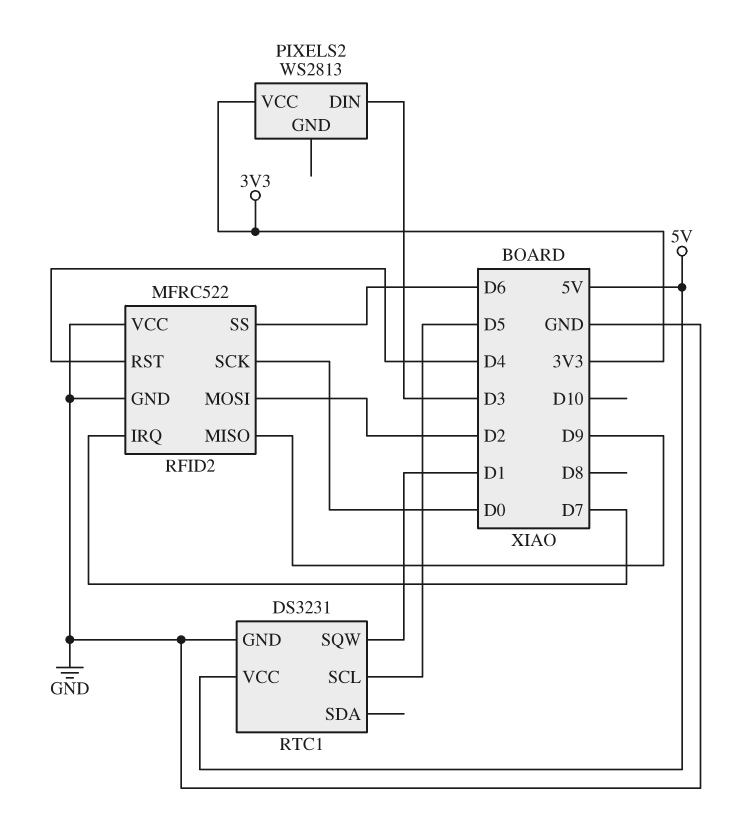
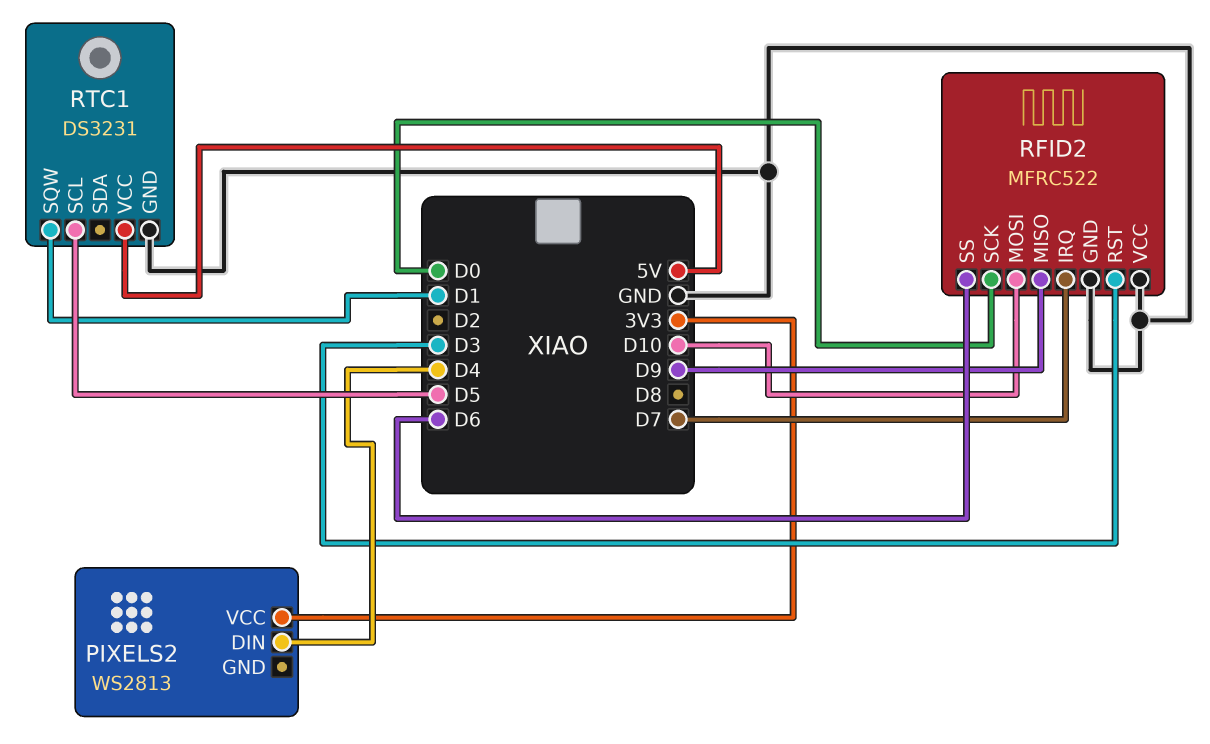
PIXELS2 pin DIN: D3 -> D4
RFID2 pin MOSI: D2 -> D10
RFID2 pin RST: D4 -> D3

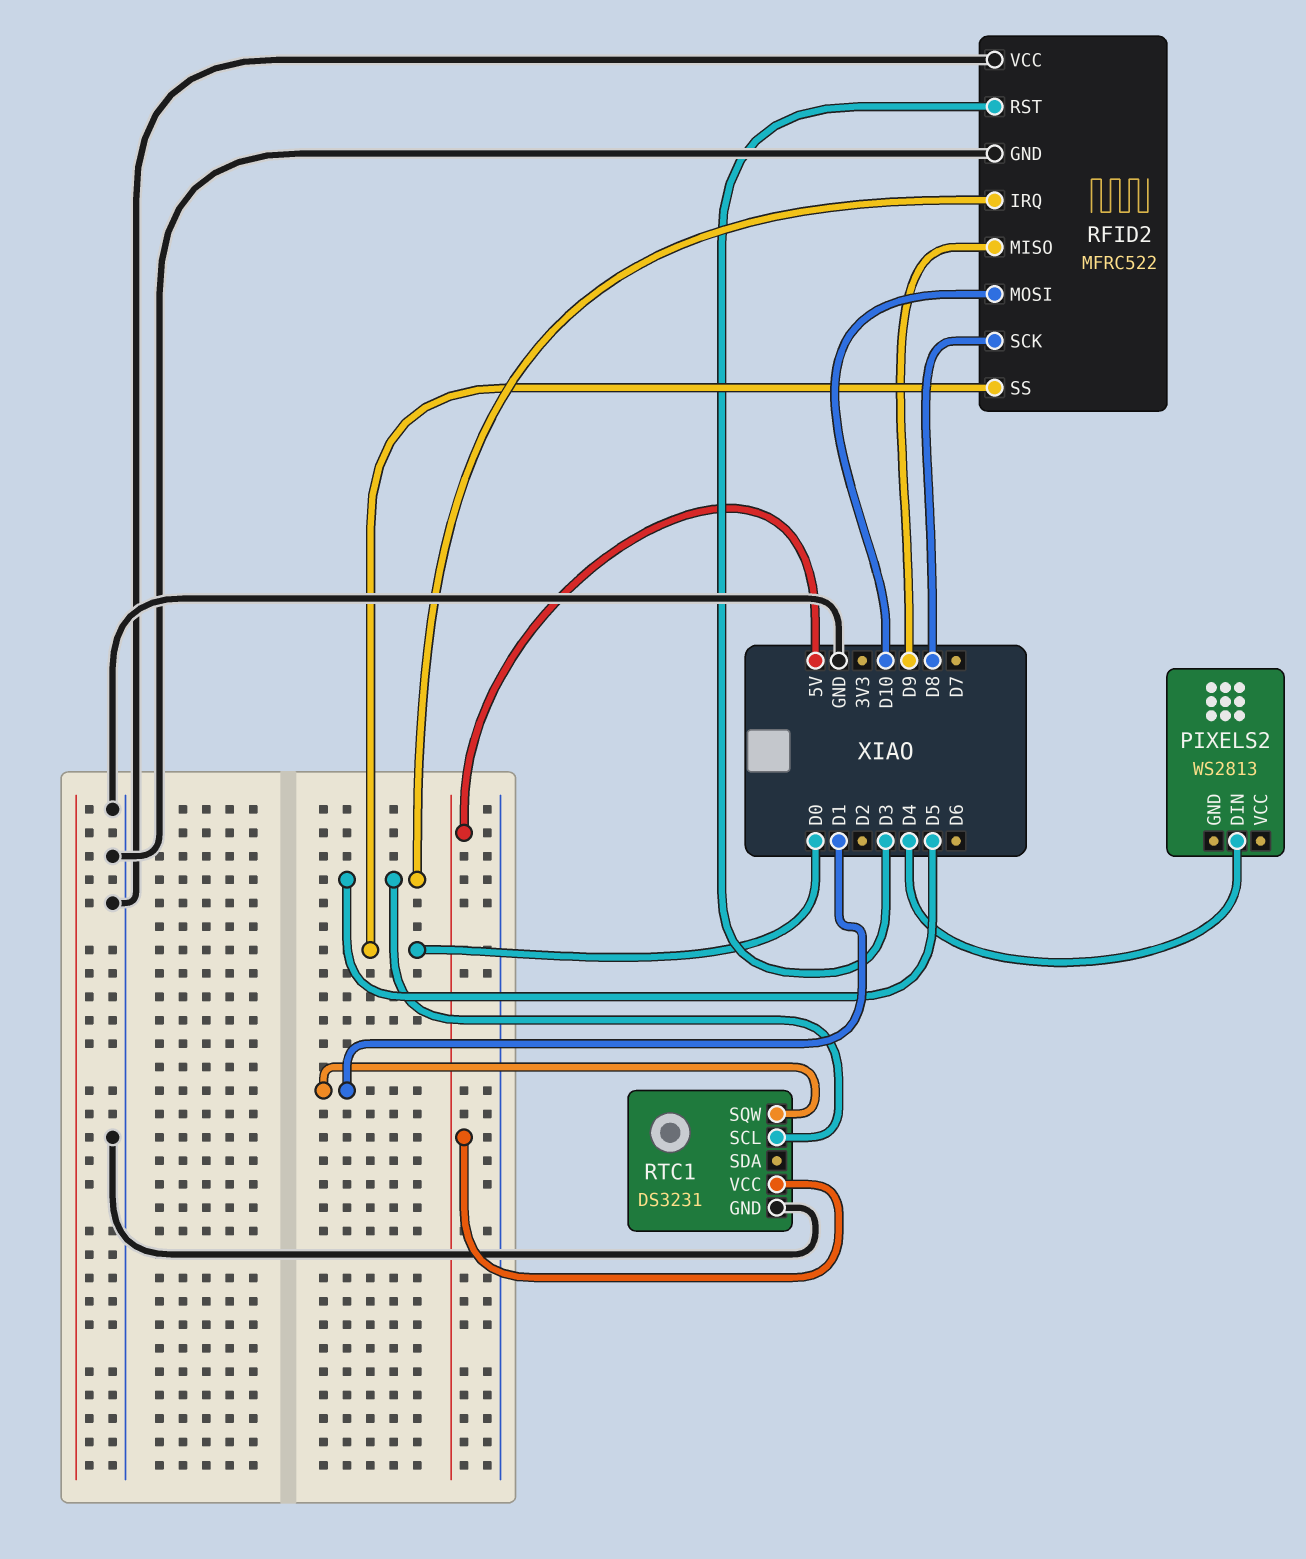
PIXELS2 pin VCC: 3V3 -> none
RFID2 pin IRQ: D7 -> D5
RFID2 pin SCK: D0 -> D8
RFID2 pin SS: D6 -> D0

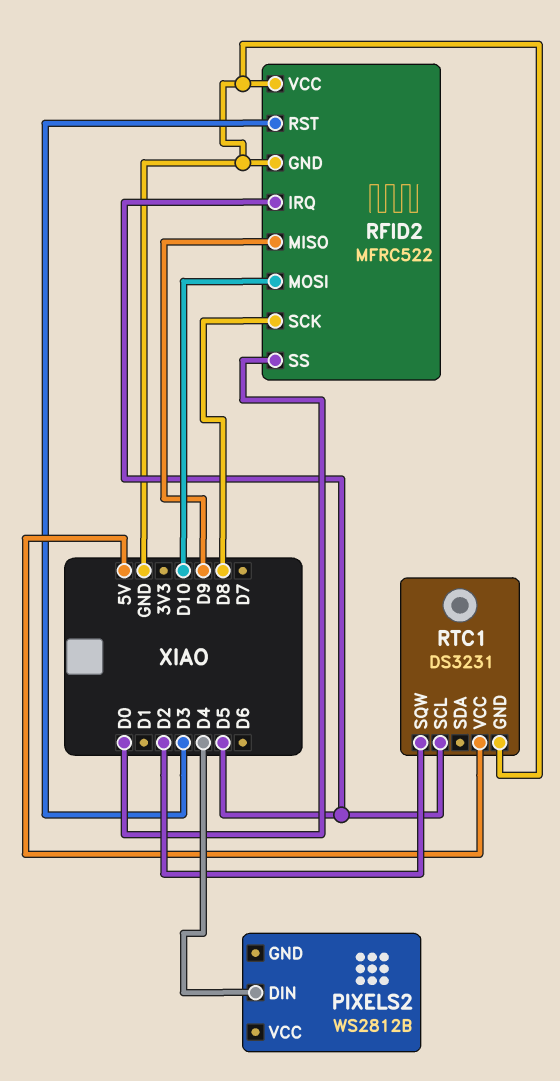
PIXELS2: WS2813 -> WS2812B
RTC1 pin SQW: D1 -> D2

